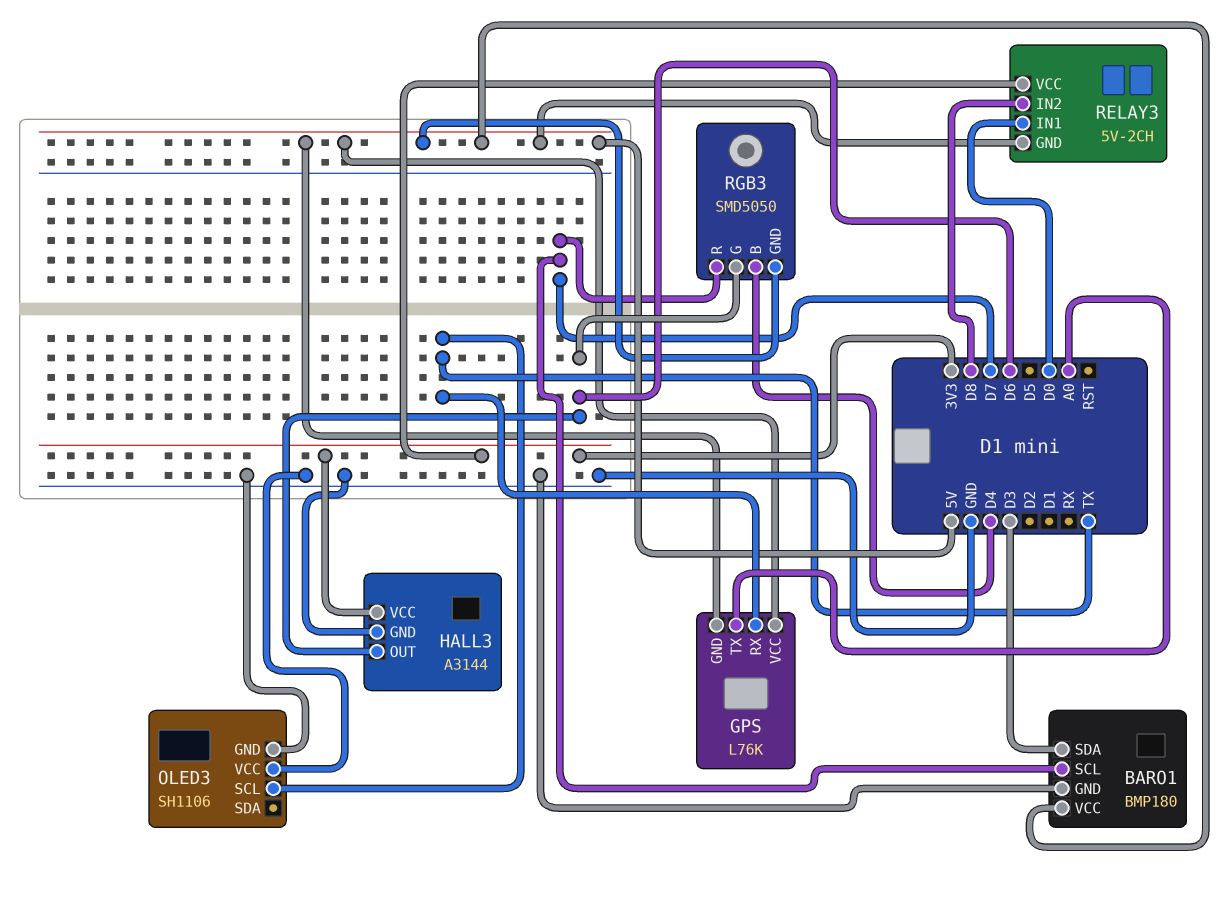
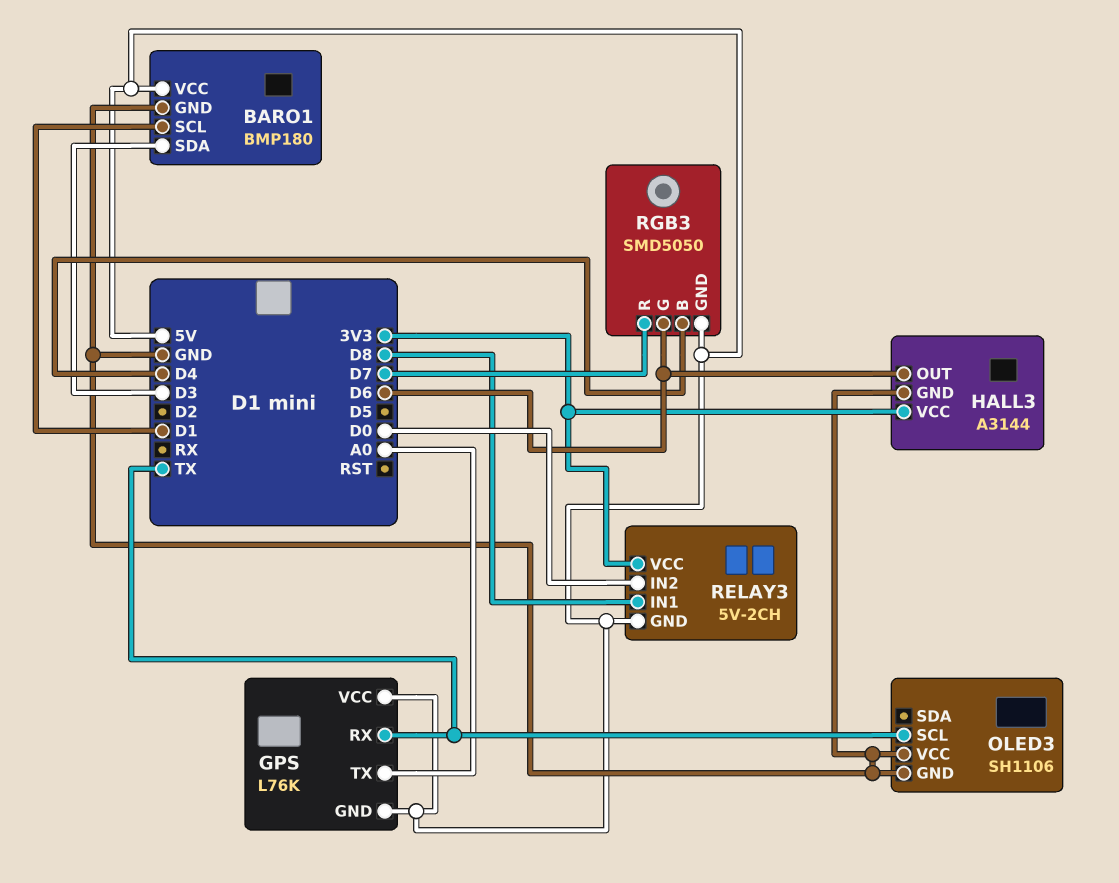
BARO1 pin SCL: D7 -> D1
RELAY3 pin IN1: D0 -> D8
RELAY3 pin IN2: D8 -> D0

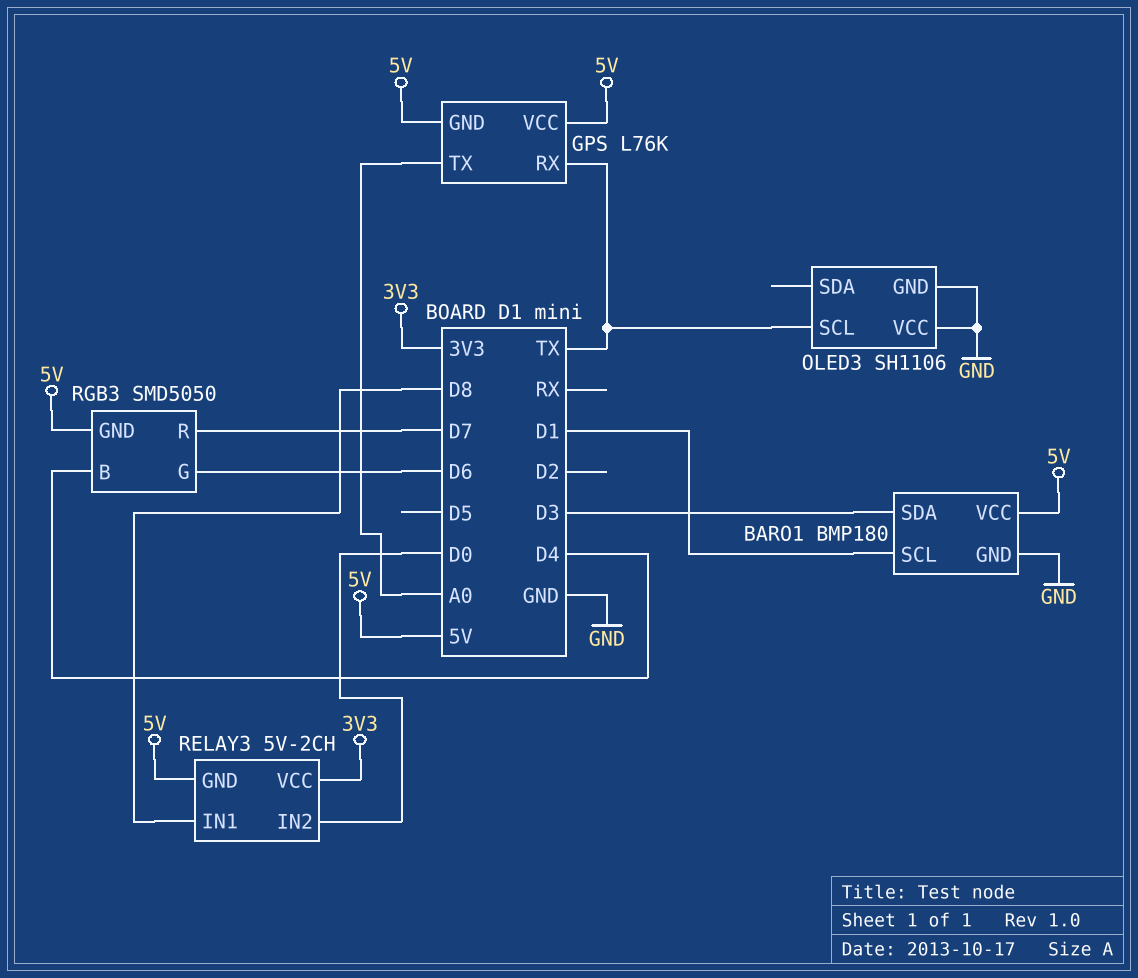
HALL3: A3144 -> none
HALL3 pin GND: GND -> none
HALL3 pin OUT: D6 -> none
HALL3 pin VCC: 3V3 -> none

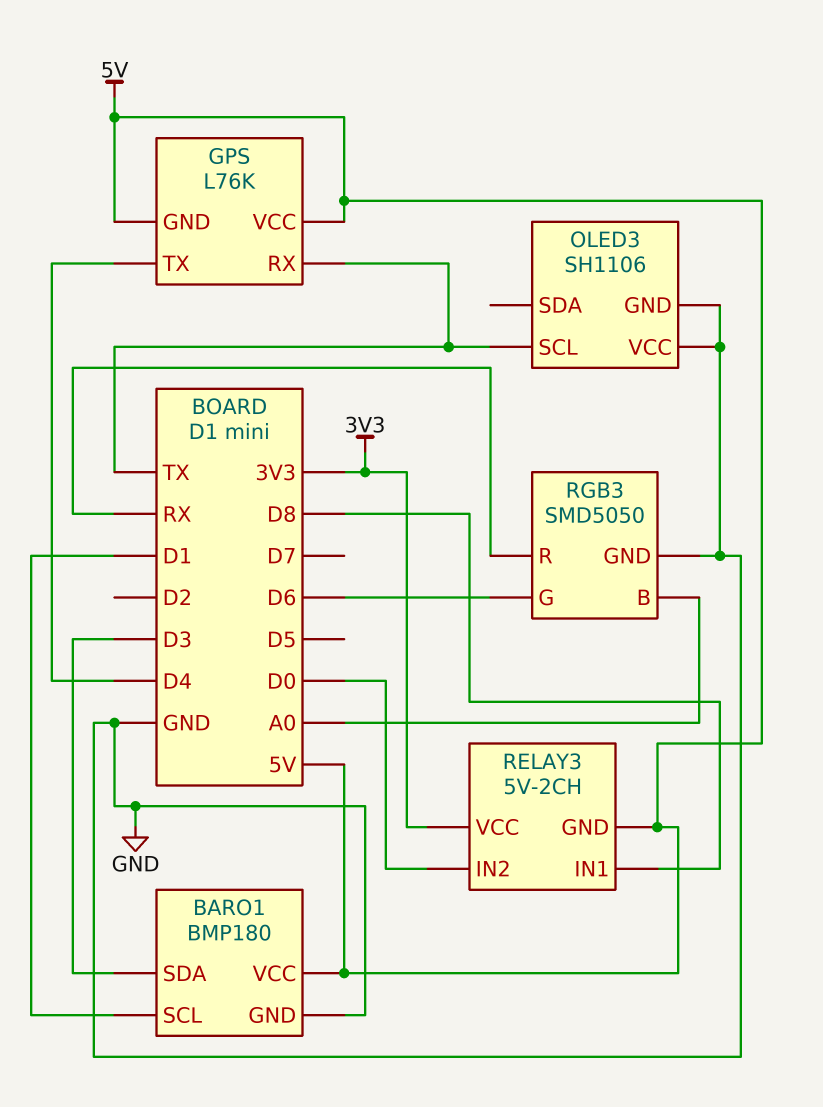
GPS pin TX: A0 -> D4
RGB3 pin B: D4 -> A0
RGB3 pin GND: 5V -> GND
RGB3 pin R: D7 -> RX

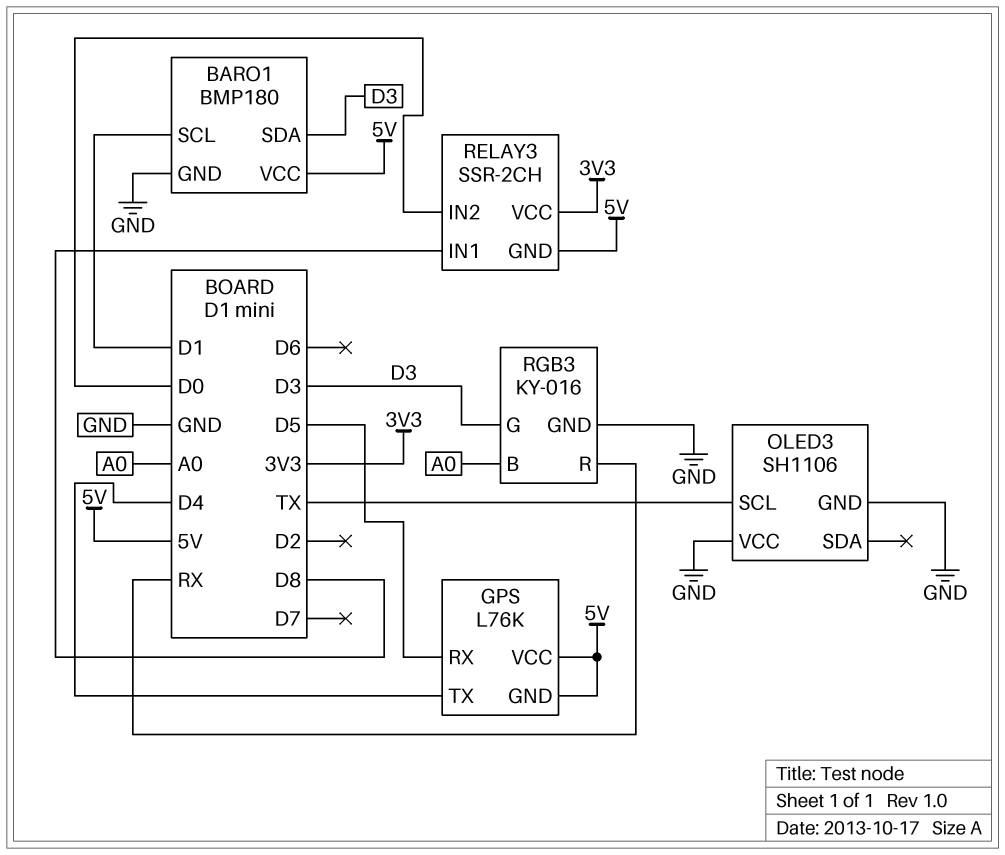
GPS pin RX: TX -> D5
RELAY3: 5V-2CH -> SSR-2CH
RGB3: SMD5050 -> KY-016
RGB3 pin G: D6 -> D3

